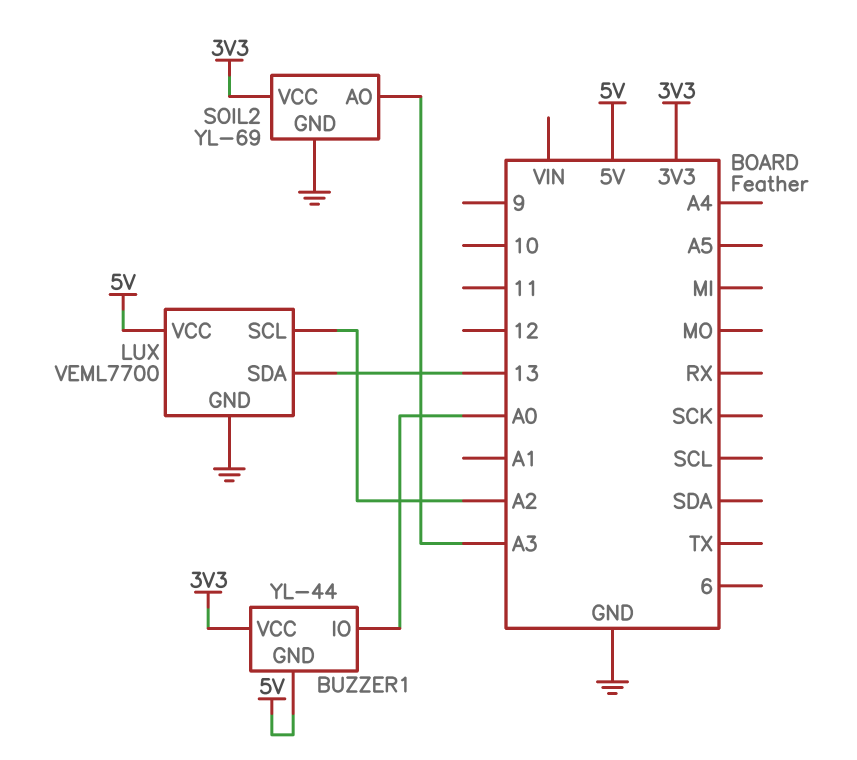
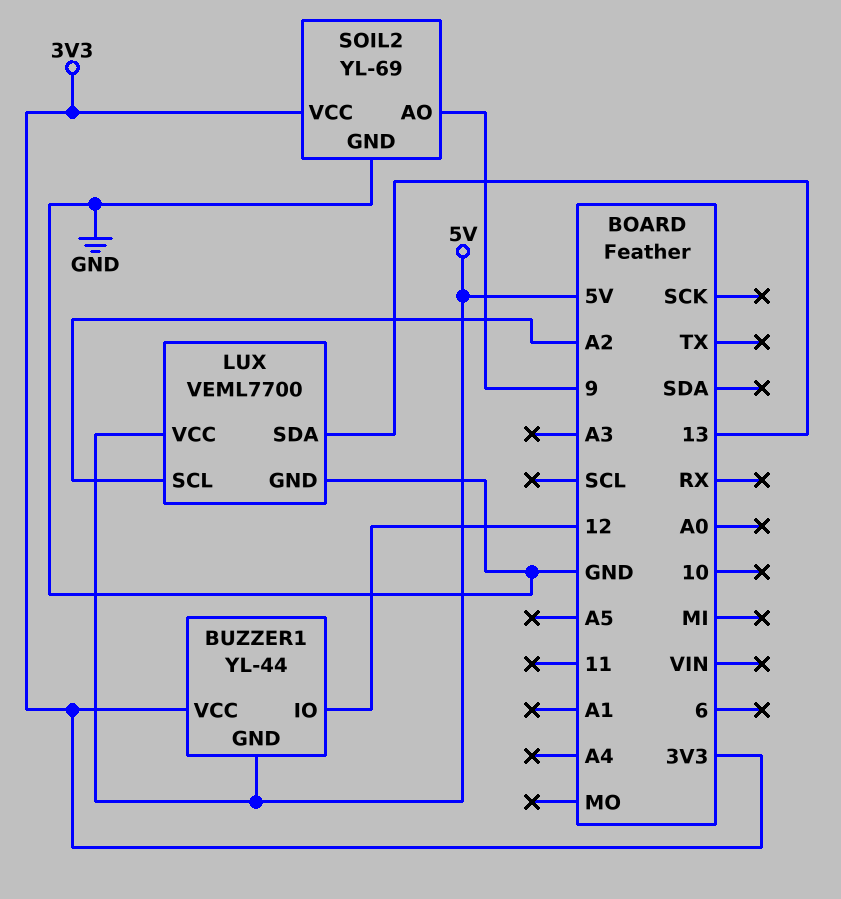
BUZZER1 pin IO: A0 -> 12
SOIL2 pin AO: A3 -> 9

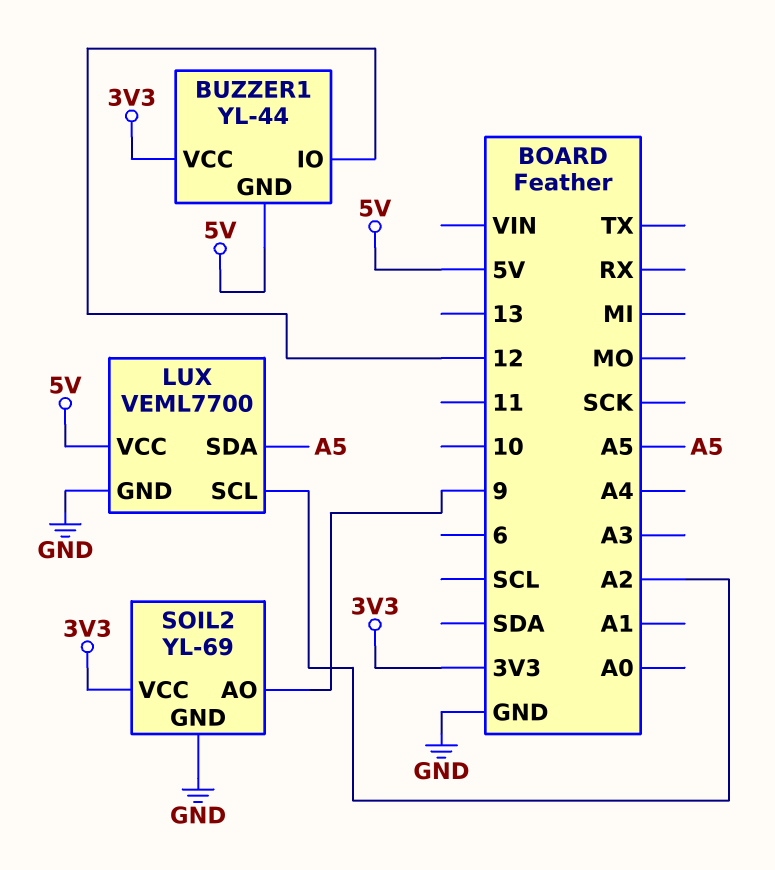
LUX pin SDA: 13 -> A5

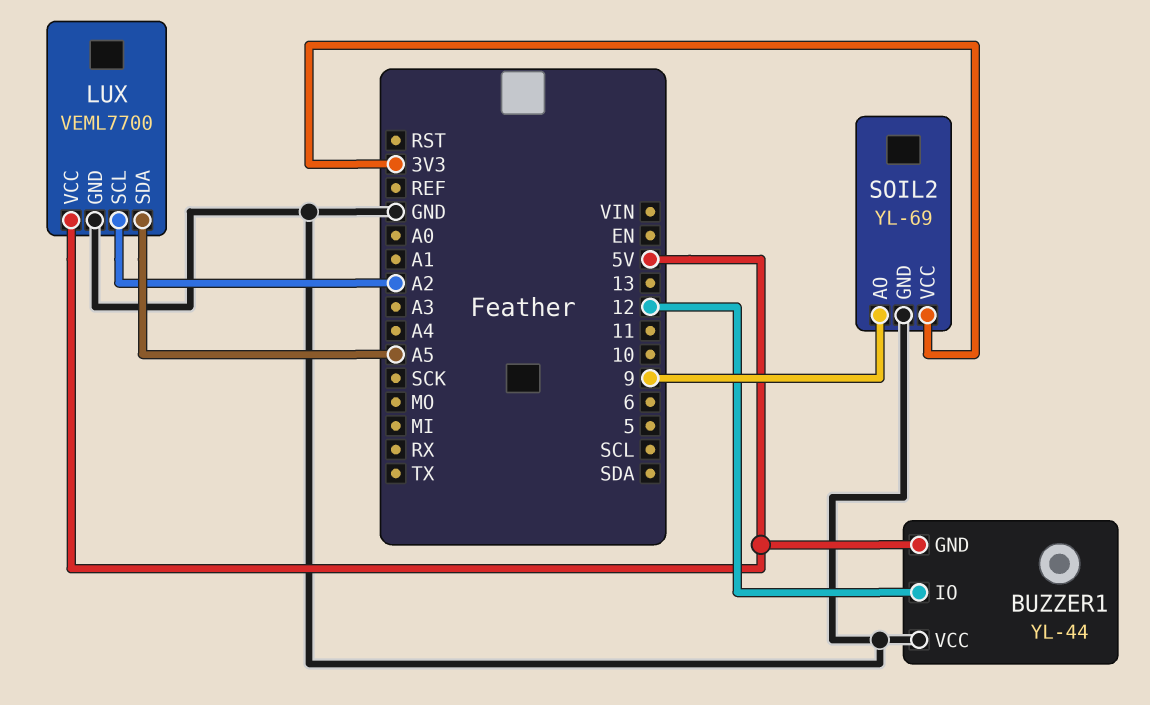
BUZZER1 pin VCC: 3V3 -> GND

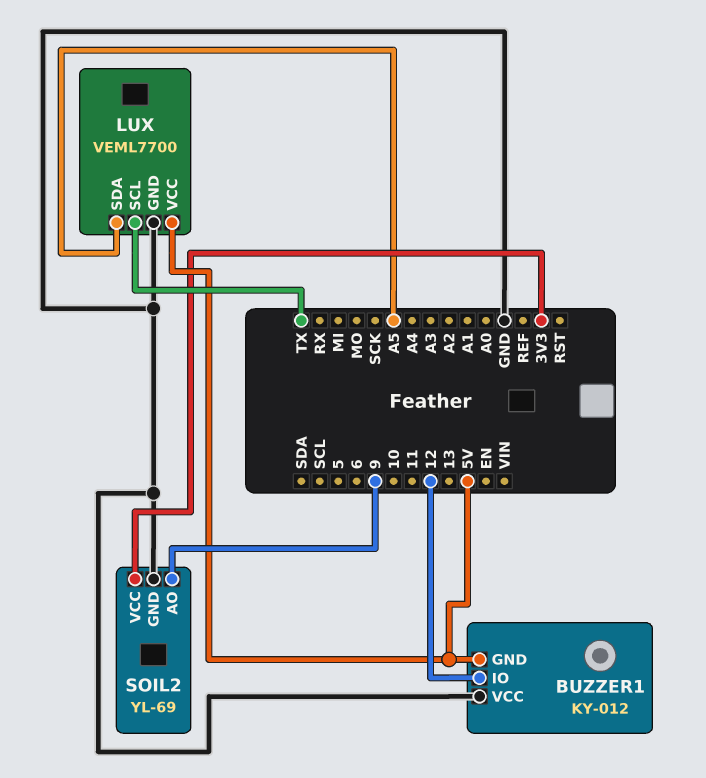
BUZZER1: YL-44 -> KY-012
LUX pin SCL: A2 -> TX

